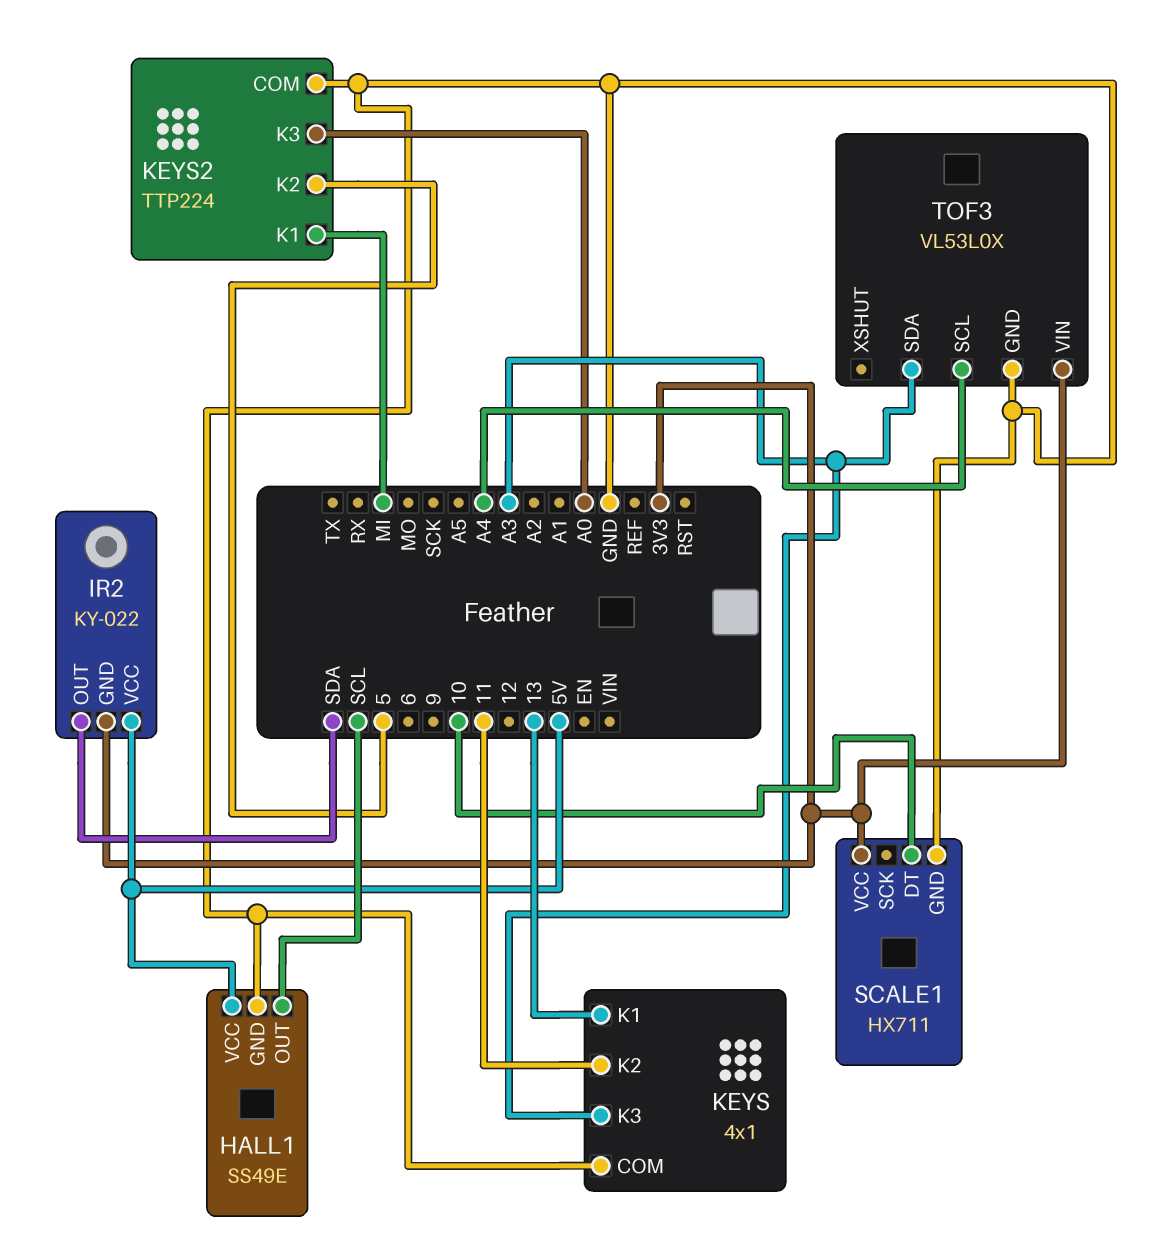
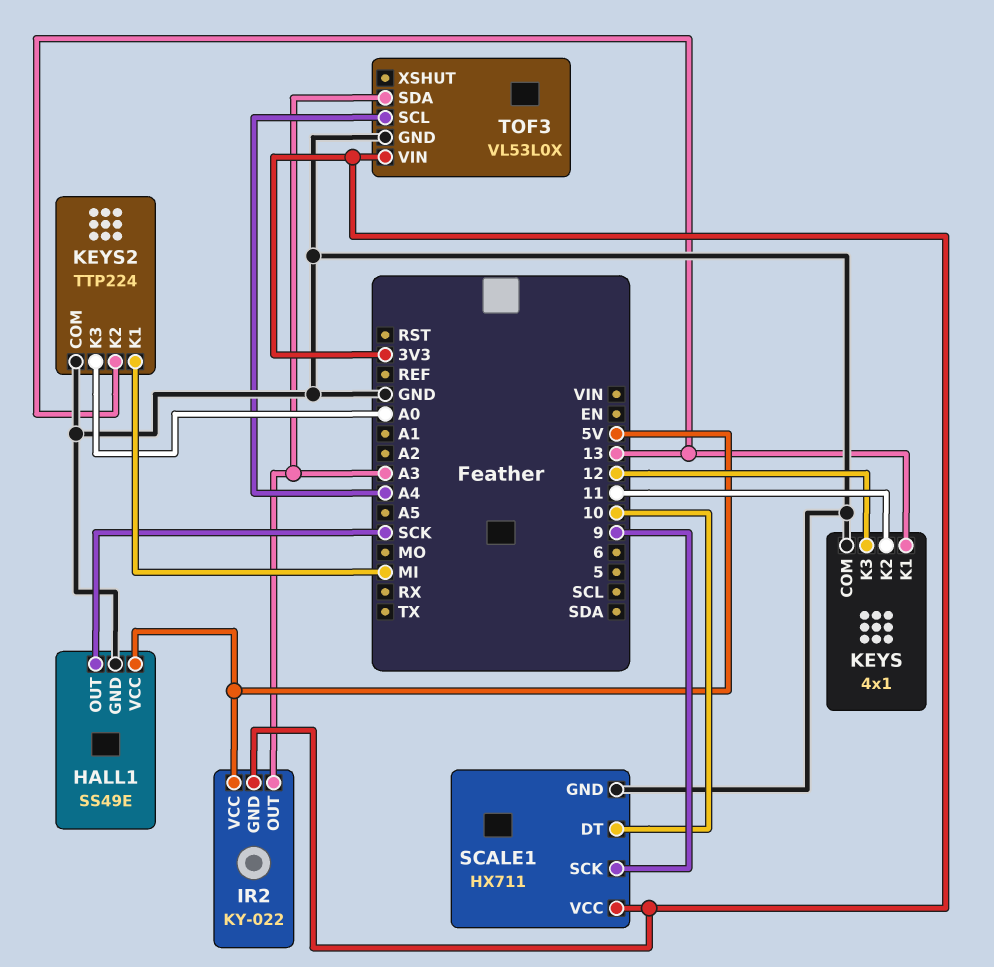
HALL1 pin OUT: SCL -> SCK
IR2 pin OUT: SDA -> A3
KEYS pin K3: A3 -> 12
KEYS2 pin K2: 5 -> 13
SCALE1 pin SCK: none -> 9

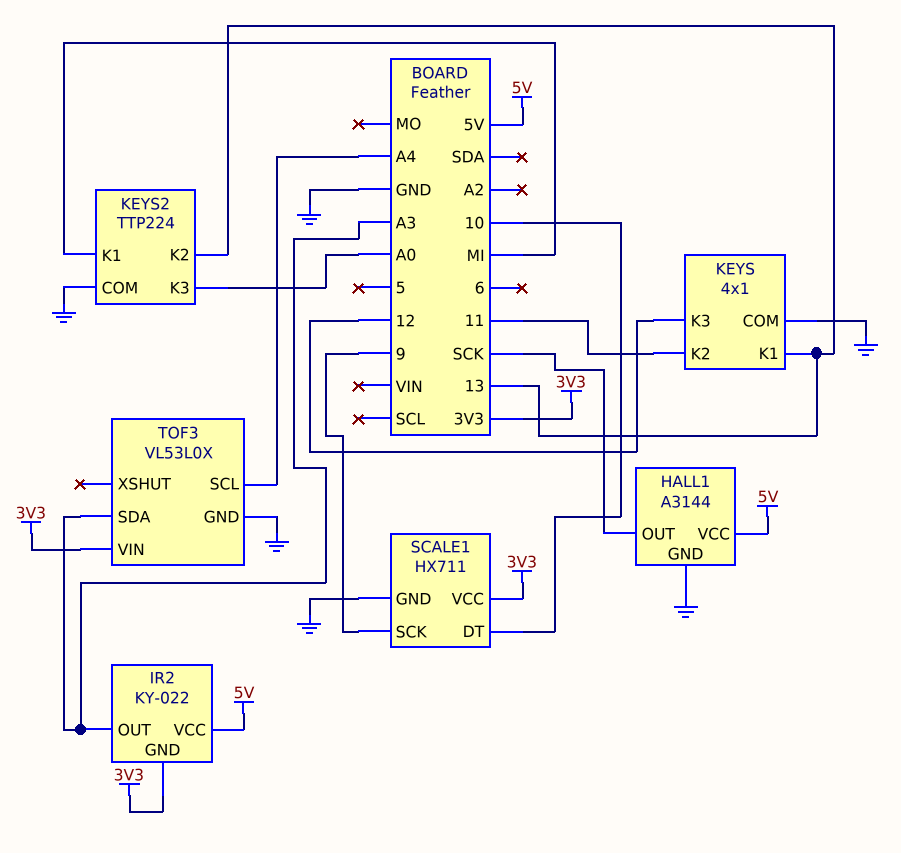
HALL1: SS49E -> A3144

